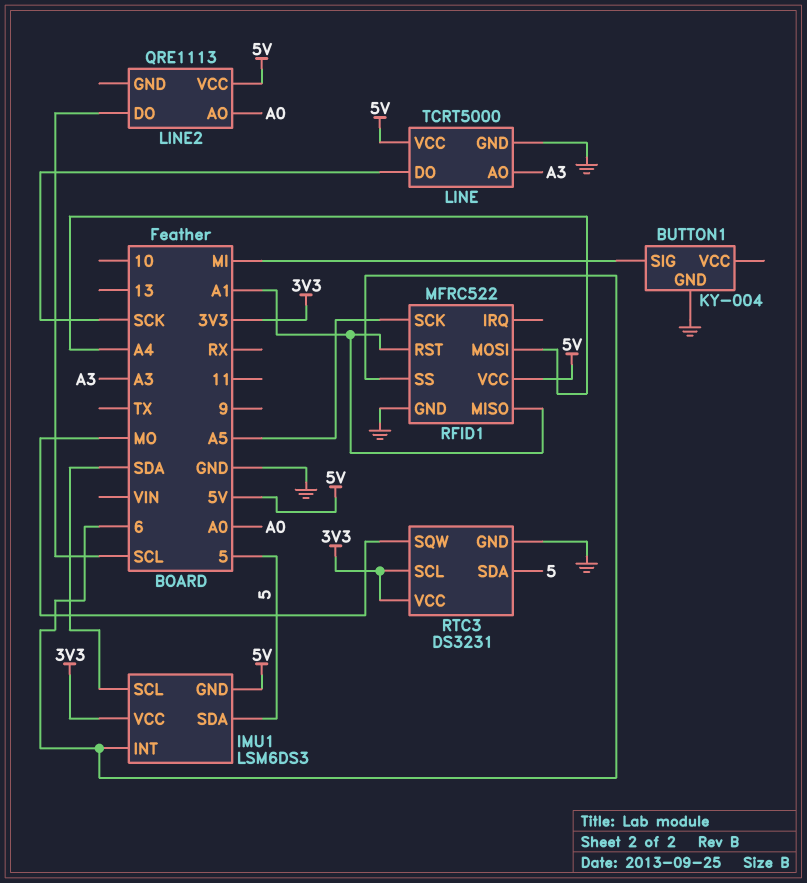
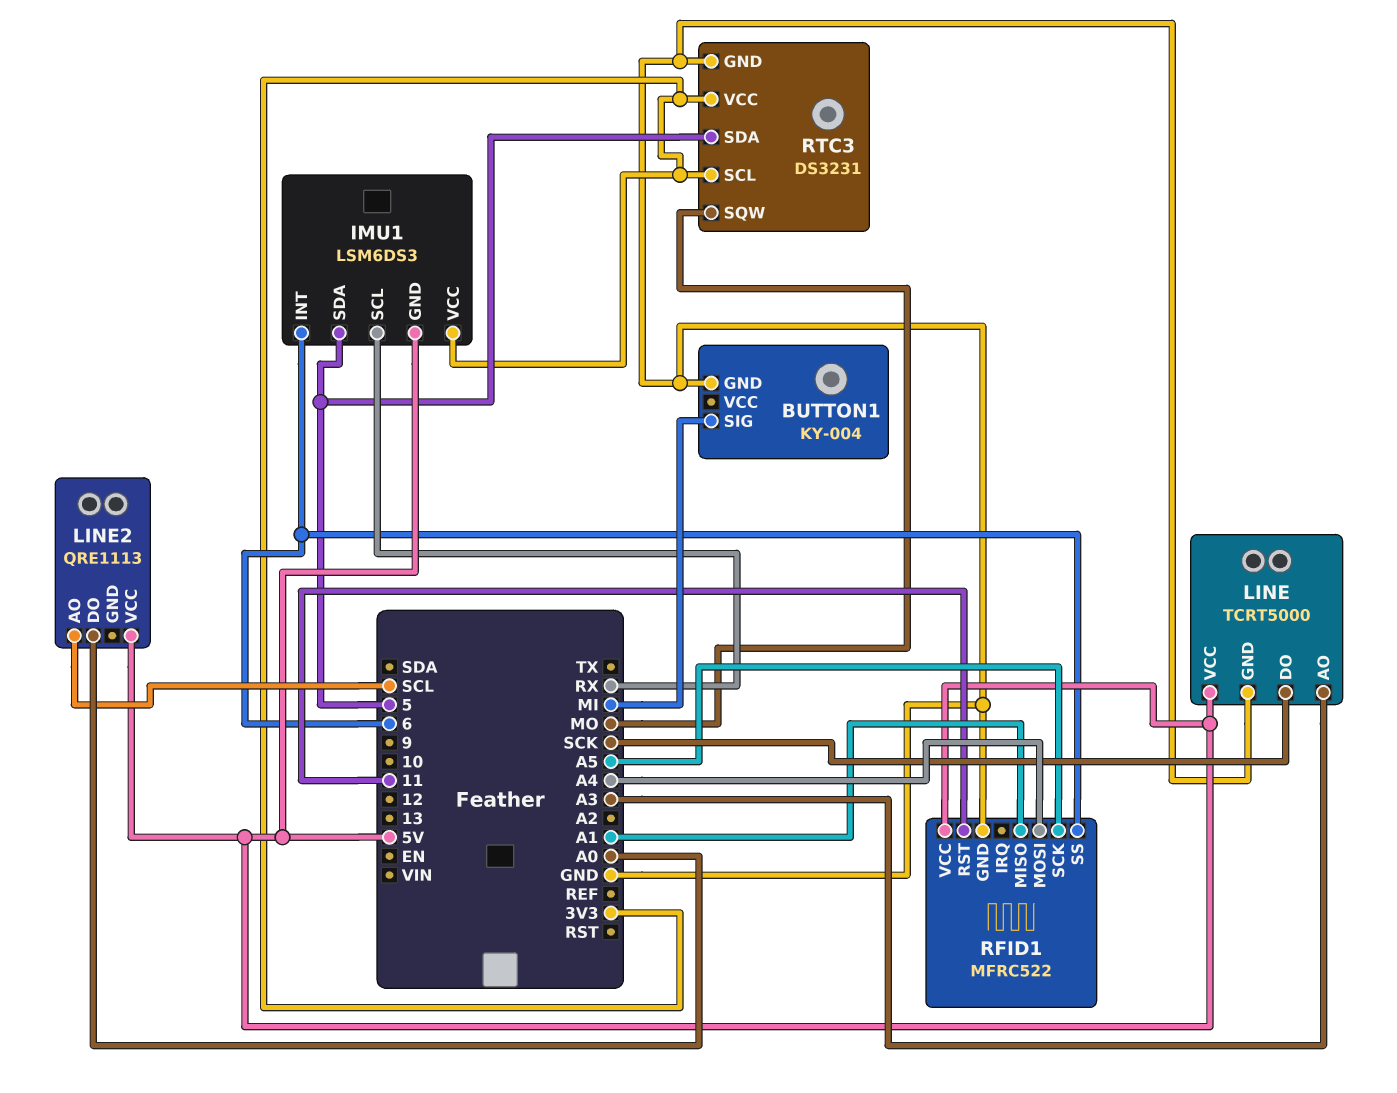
IMU1 pin SCL: SDA -> RX
LINE2 pin AO: A0 -> SCL
LINE2 pin DO: SCL -> A0
RFID1 pin RST: A1 -> 11

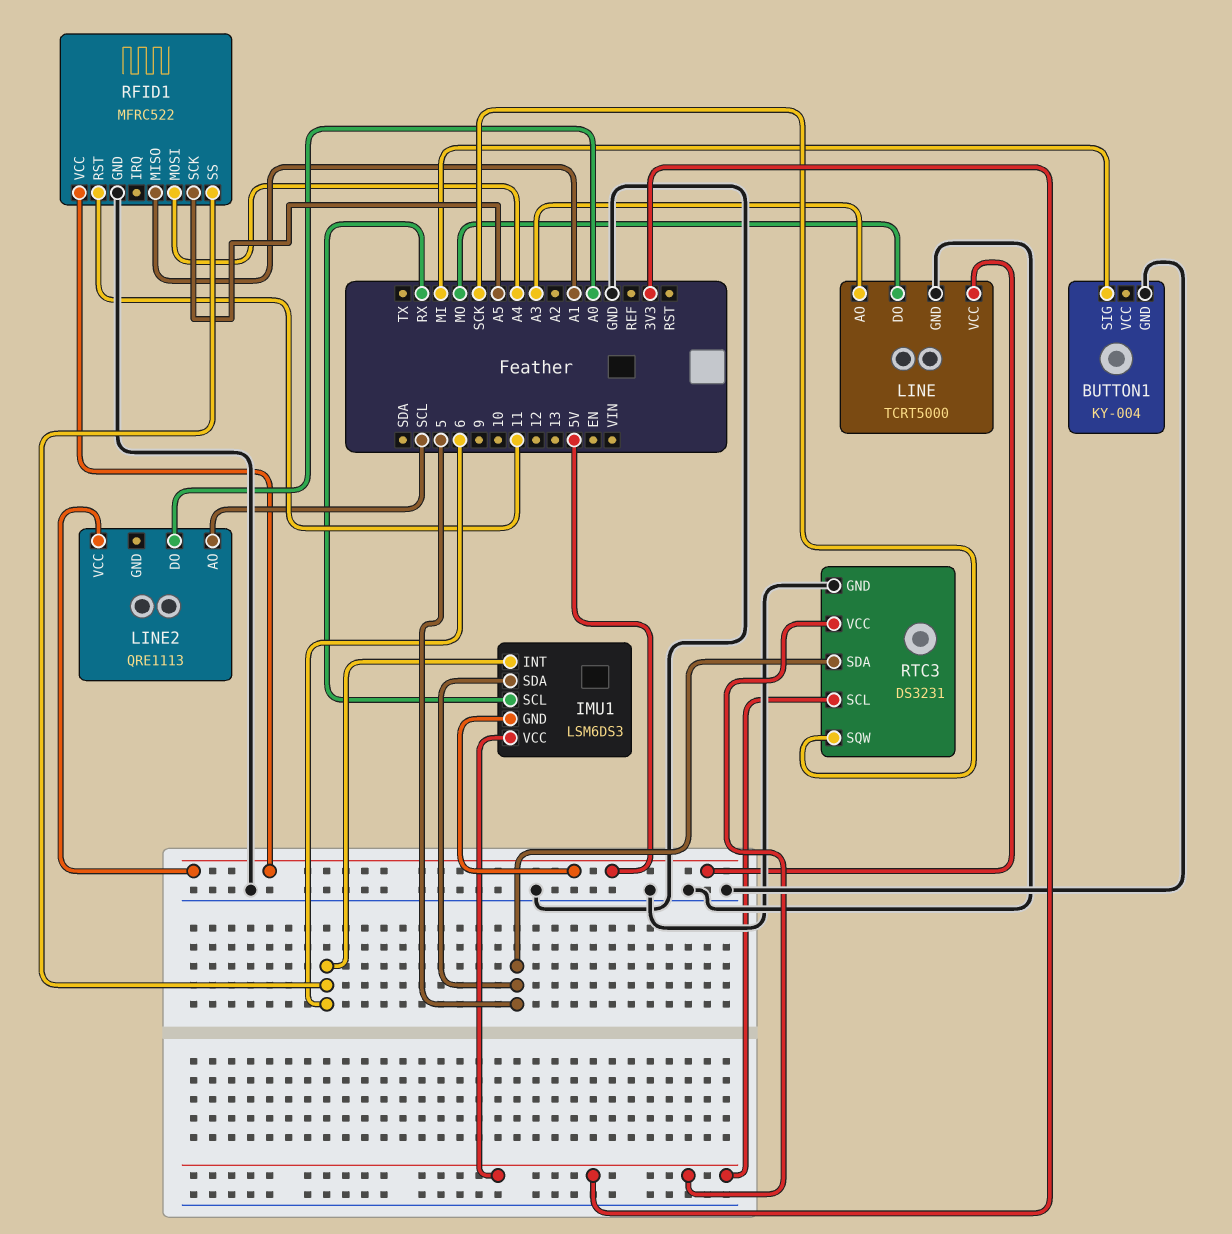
LINE pin DO: SCK -> MO
RTC3 pin SQW: MO -> SCK

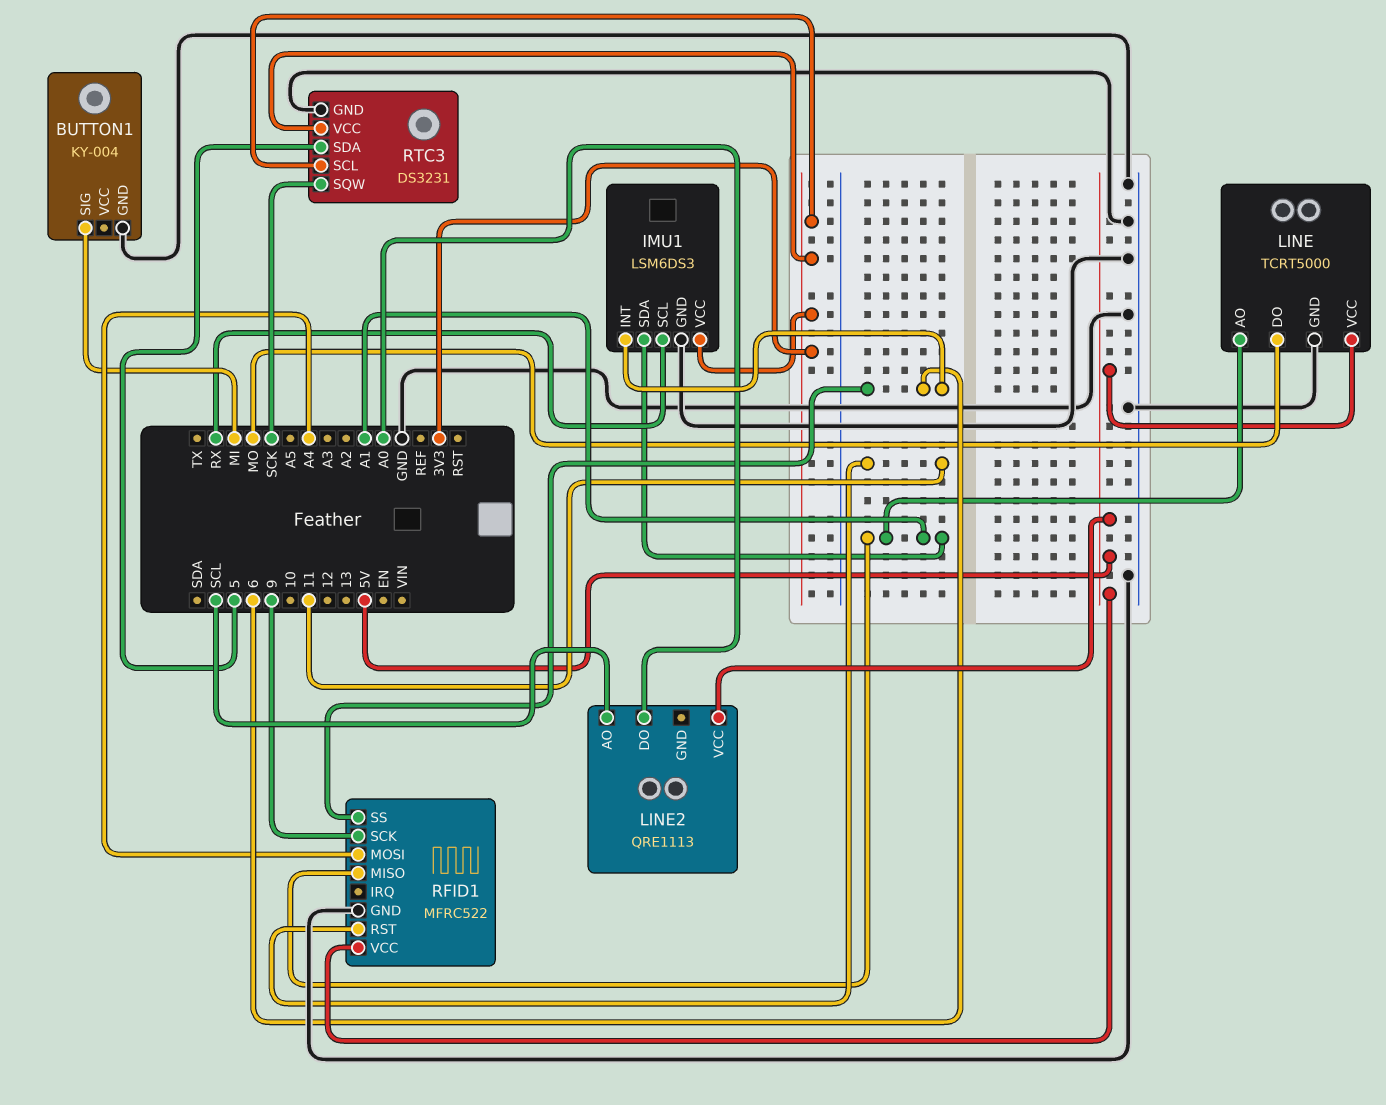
IMU1 pin GND: 5V -> GND
IMU1 pin SDA: 5 -> A1
LINE pin AO: A3 -> A1
RFID1 pin SCK: A5 -> 9

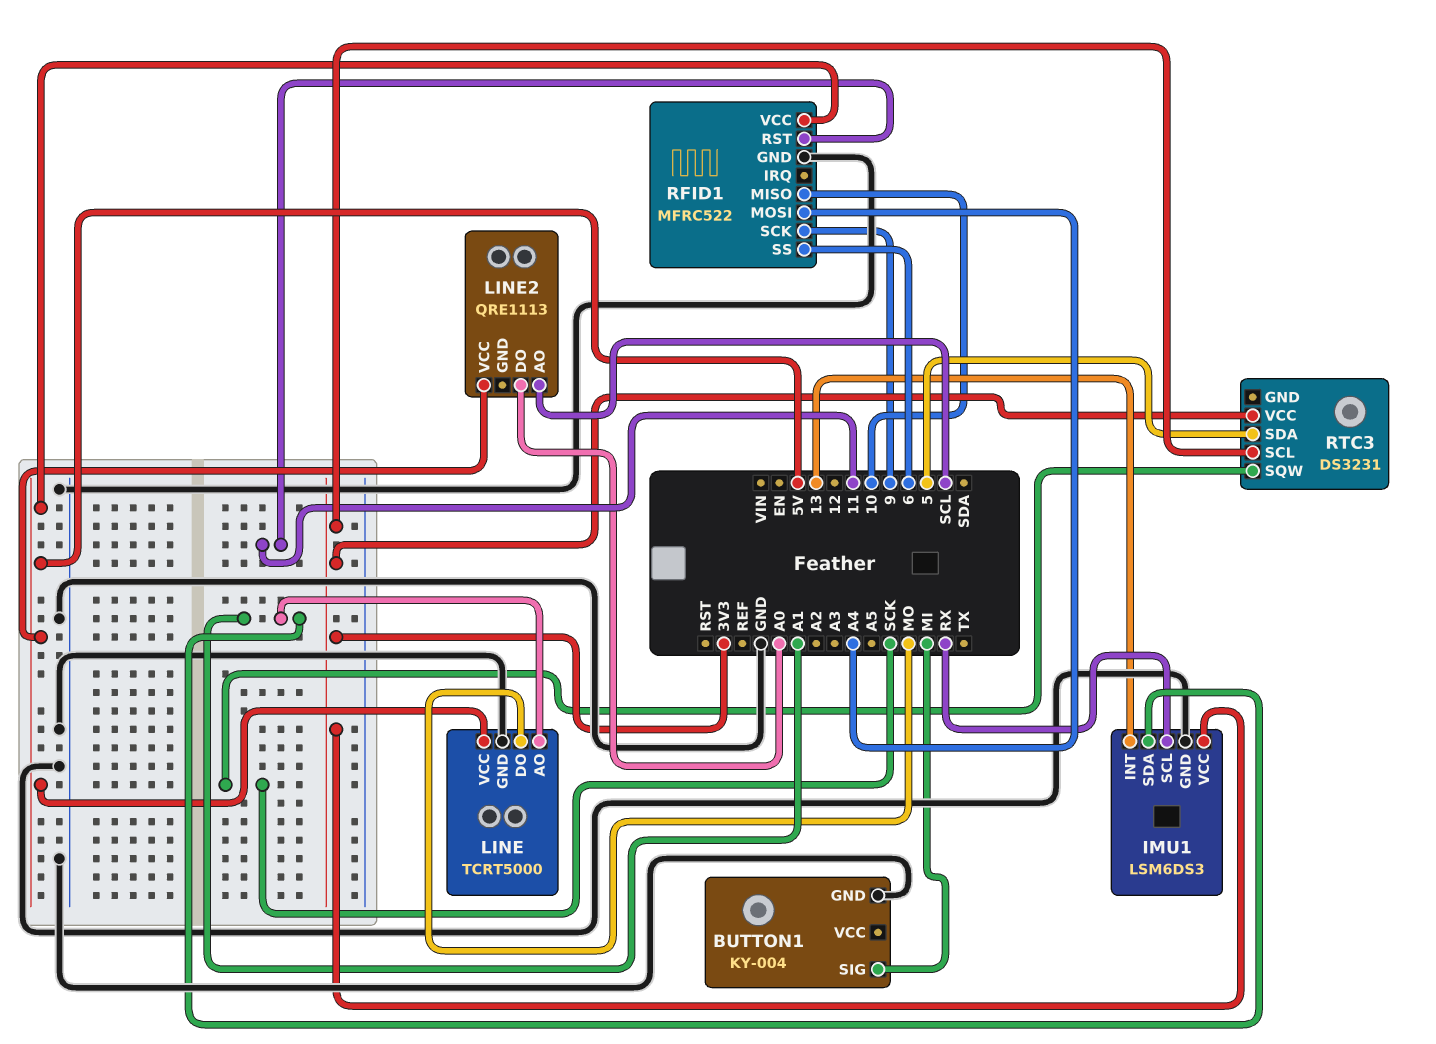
IMU1 pin INT: 6 -> 13
RFID1 pin MISO: A1 -> 10
RTC3 pin GND: GND -> none

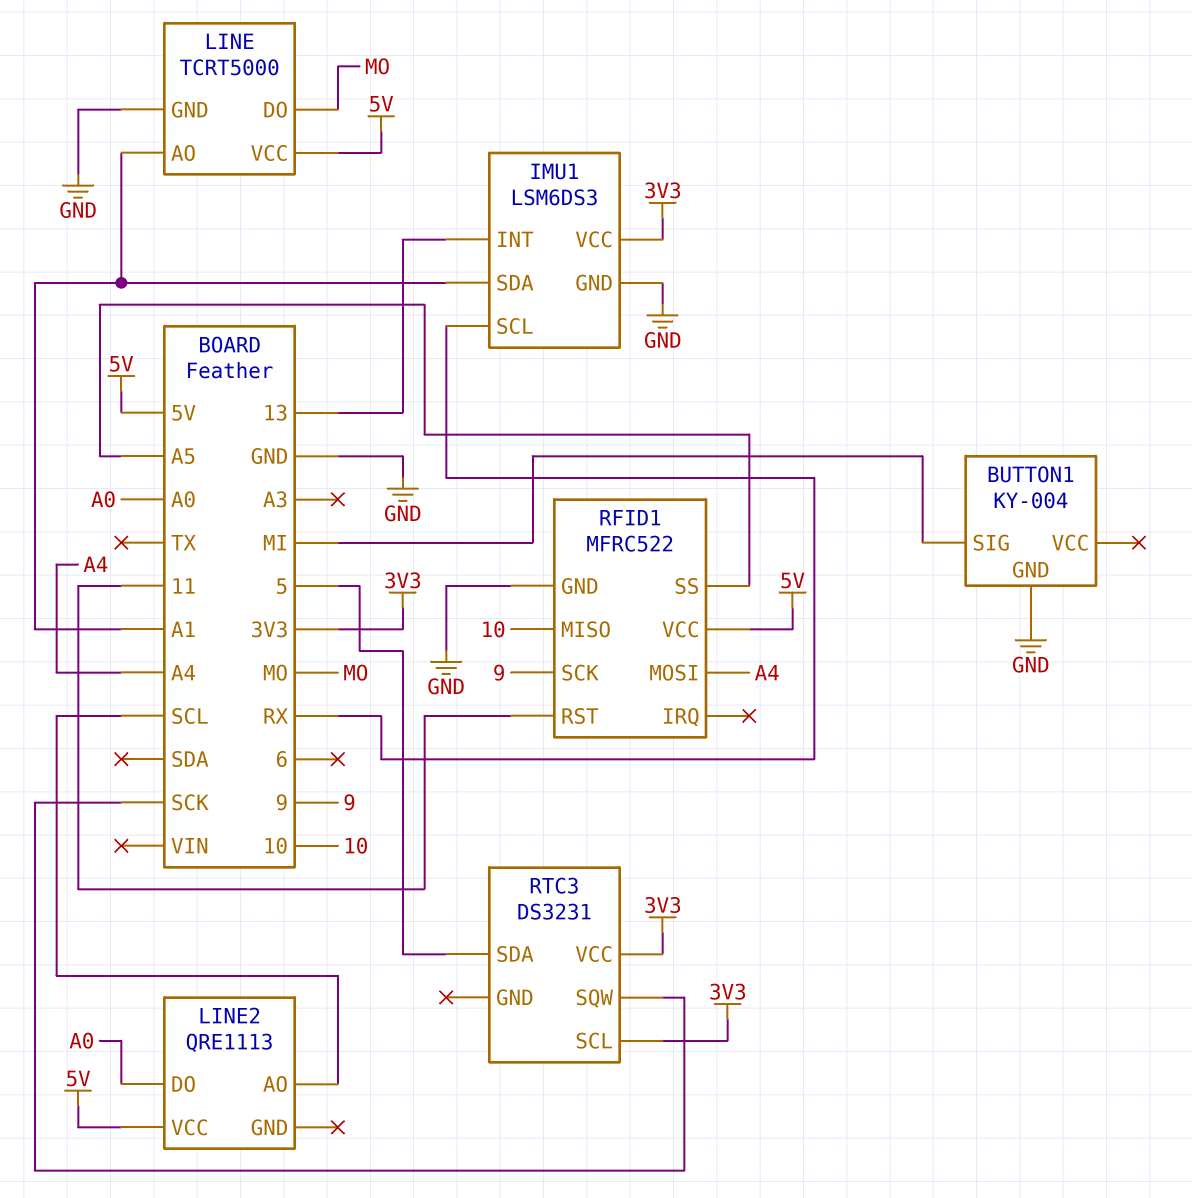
RFID1 pin SS: 6 -> A5

